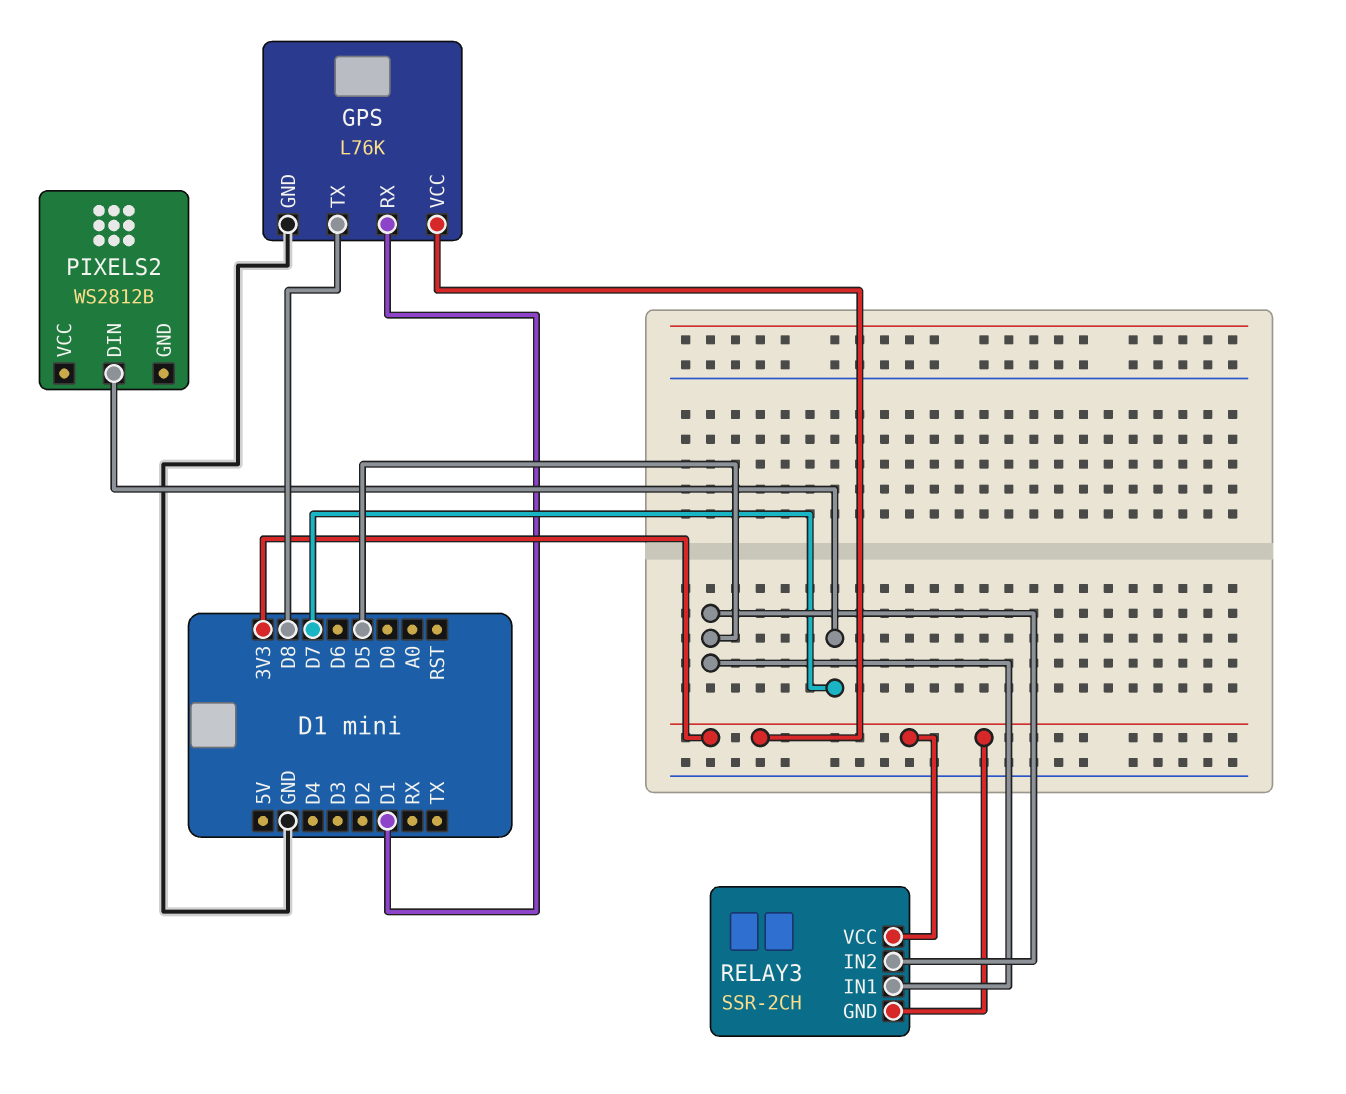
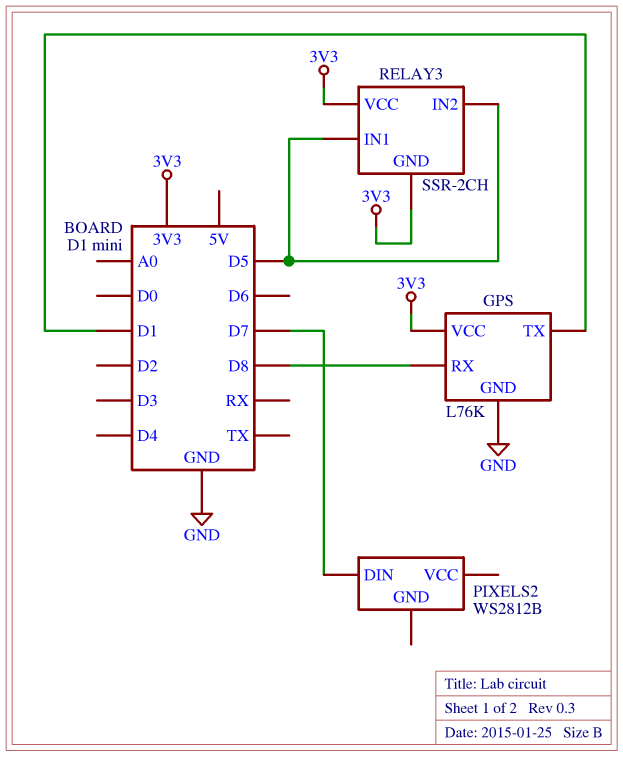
GPS pin RX: D1 -> D8
GPS pin TX: D8 -> D1

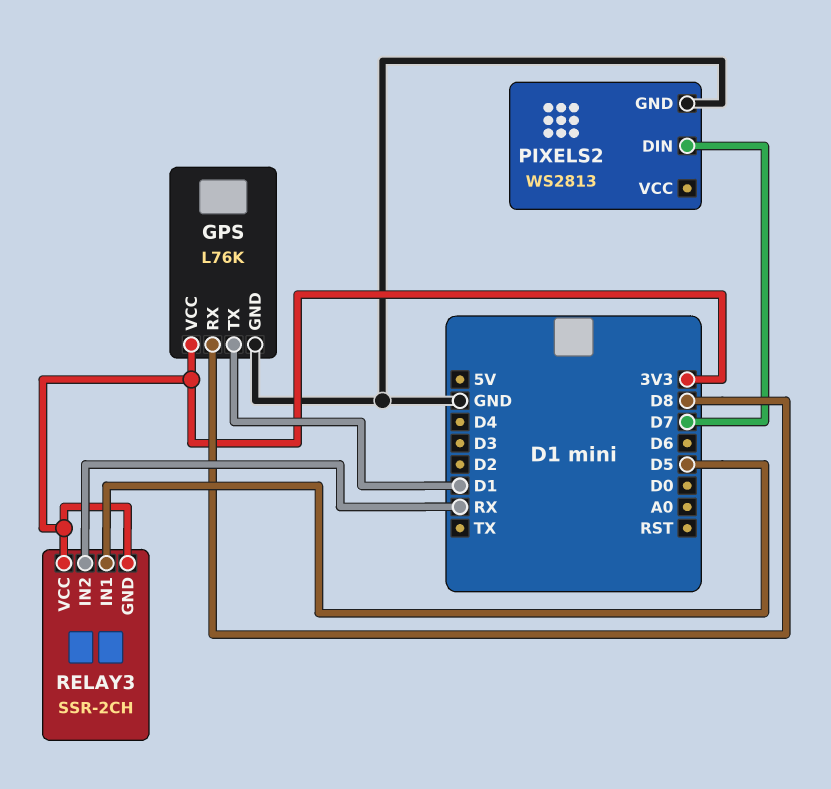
PIXELS2: WS2812B -> WS2813
PIXELS2 pin GND: none -> GND
RELAY3 pin IN2: D5 -> RX

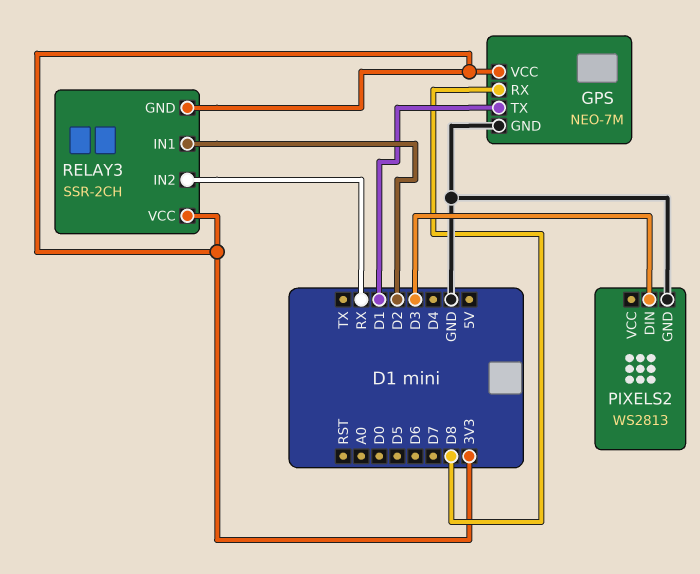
GPS: L76K -> NEO-7M
PIXELS2 pin DIN: D7 -> D3
RELAY3 pin IN1: D5 -> D2

